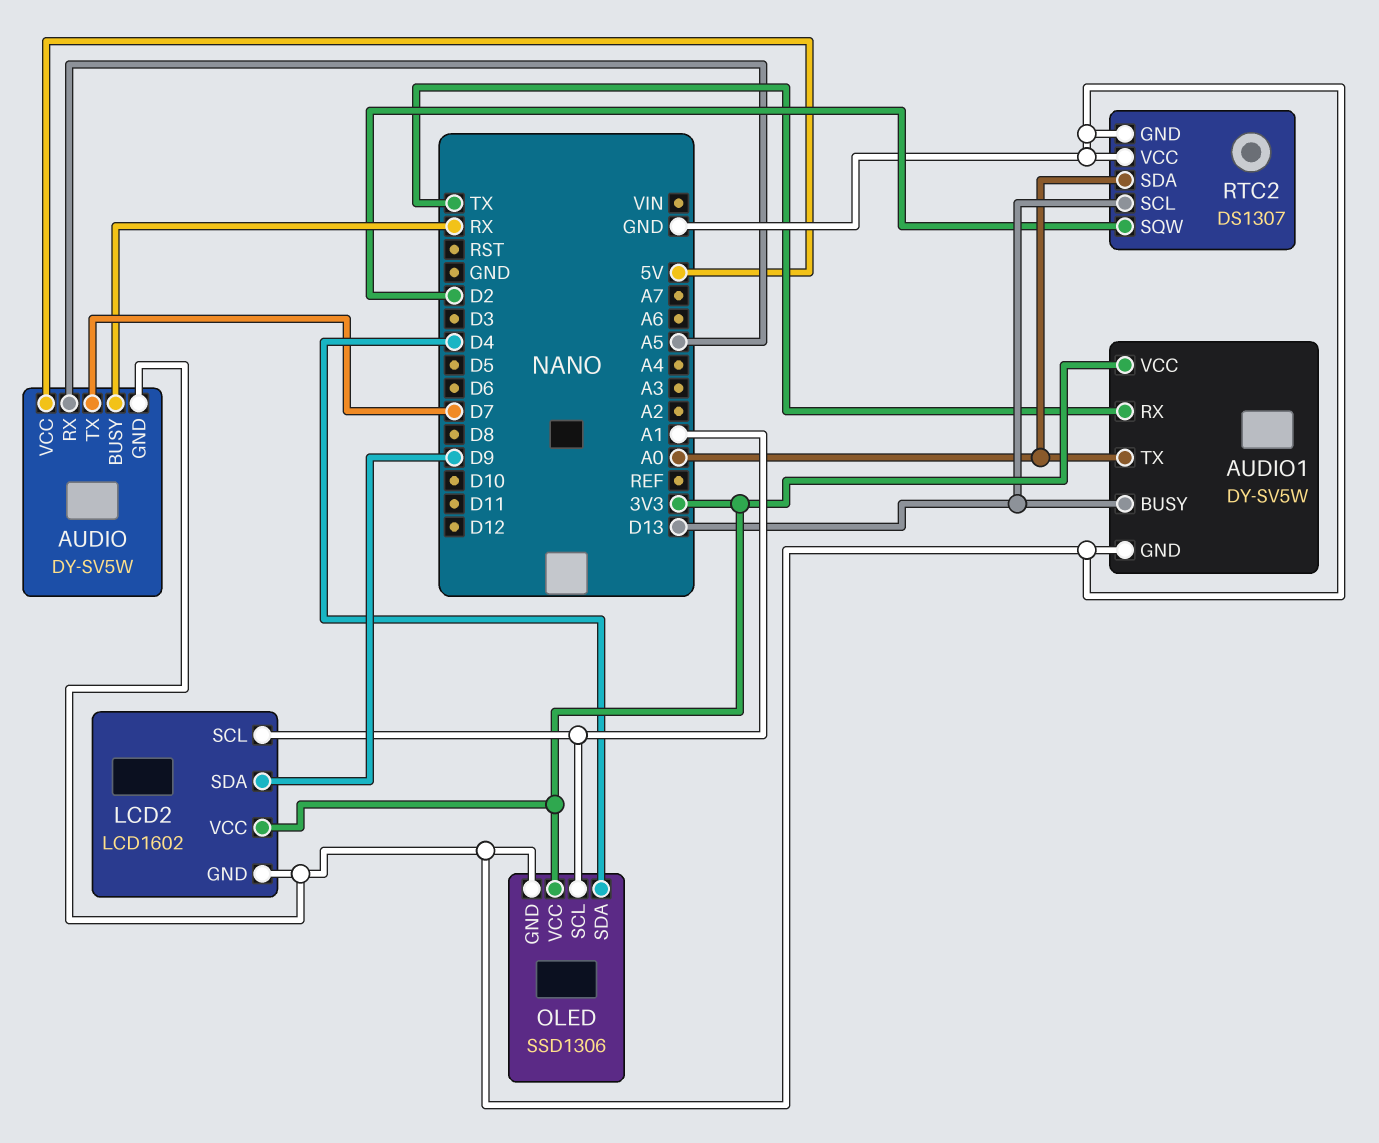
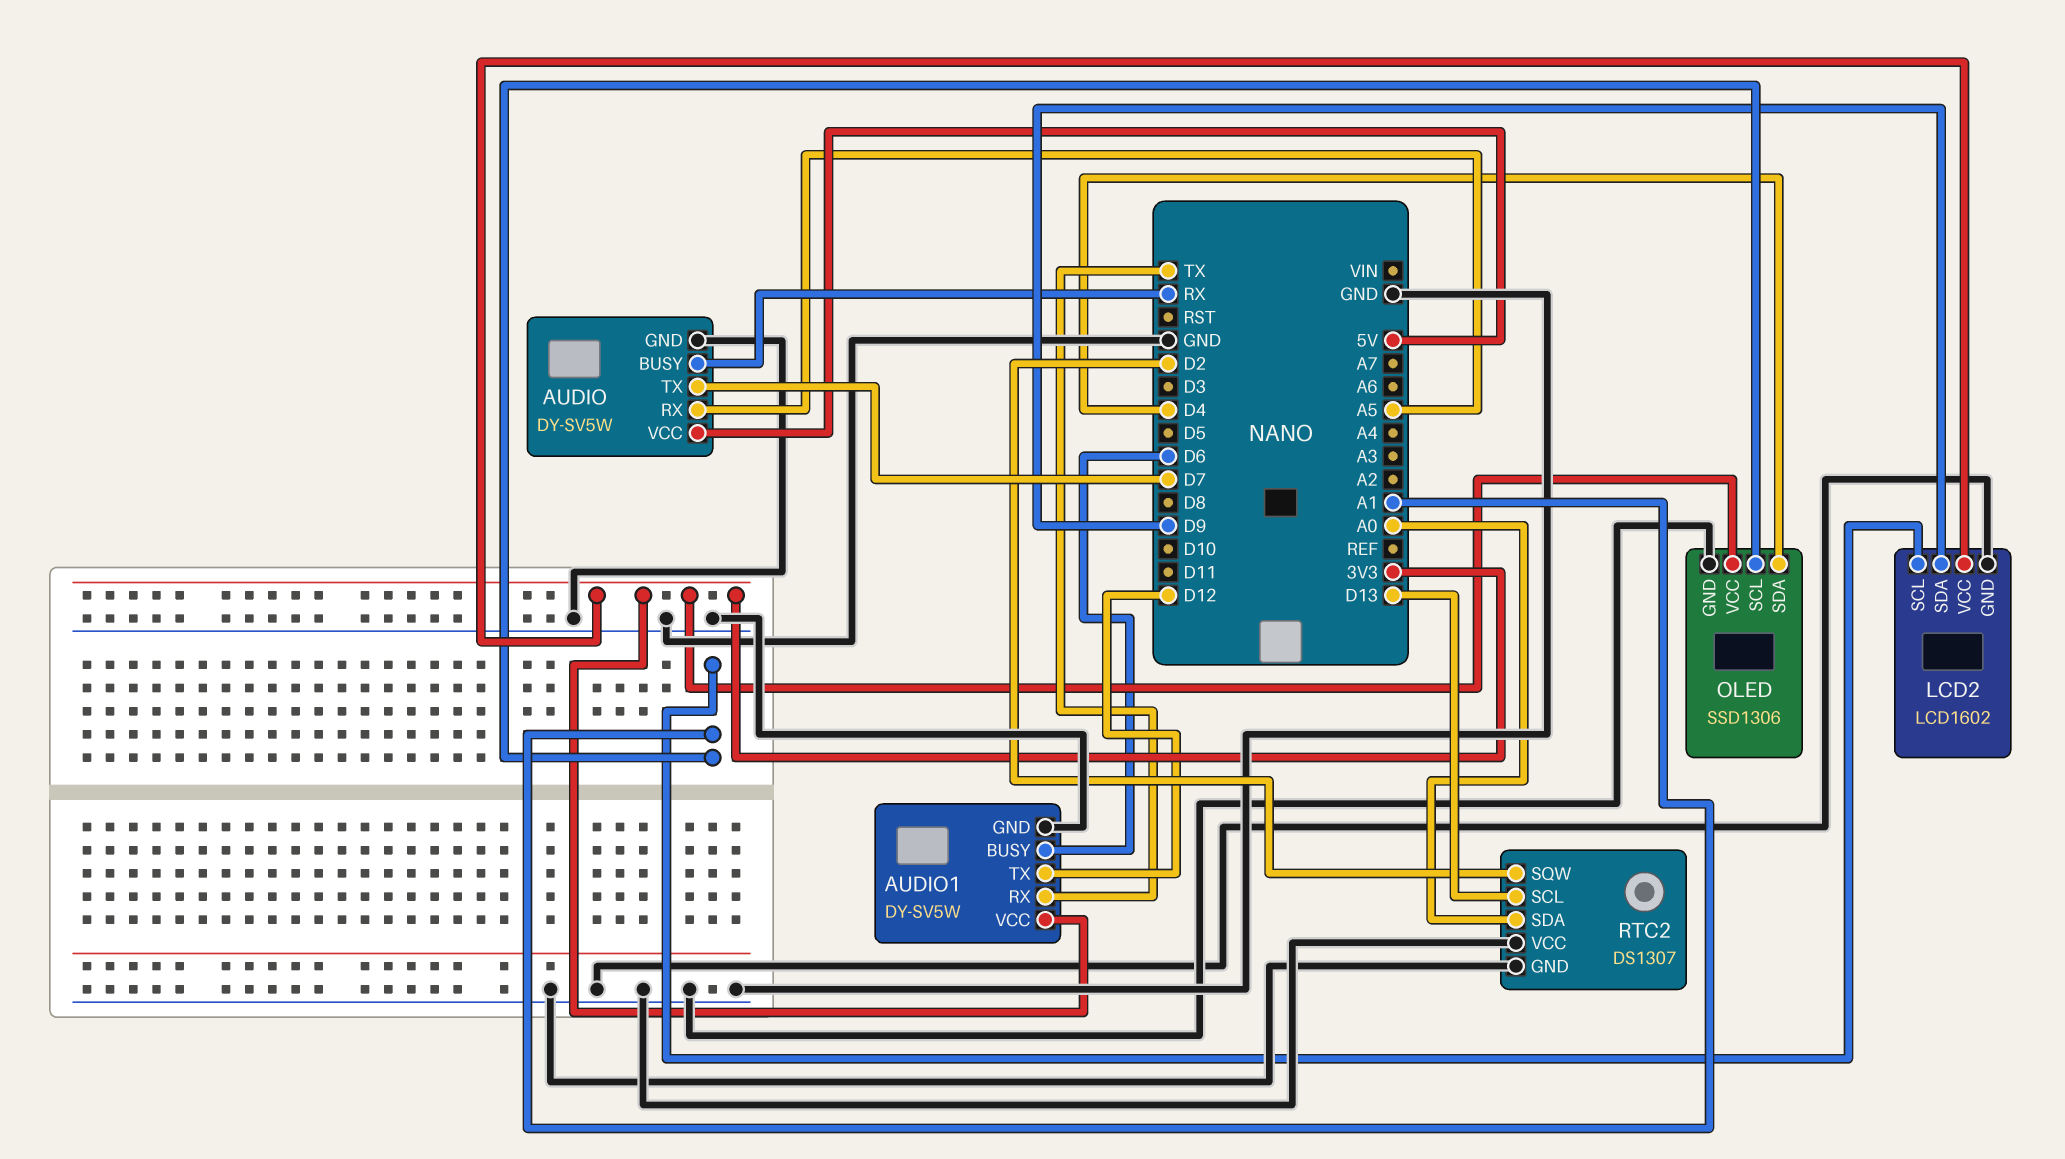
AUDIO1 pin BUSY: D13 -> D6
AUDIO1 pin TX: A0 -> D12

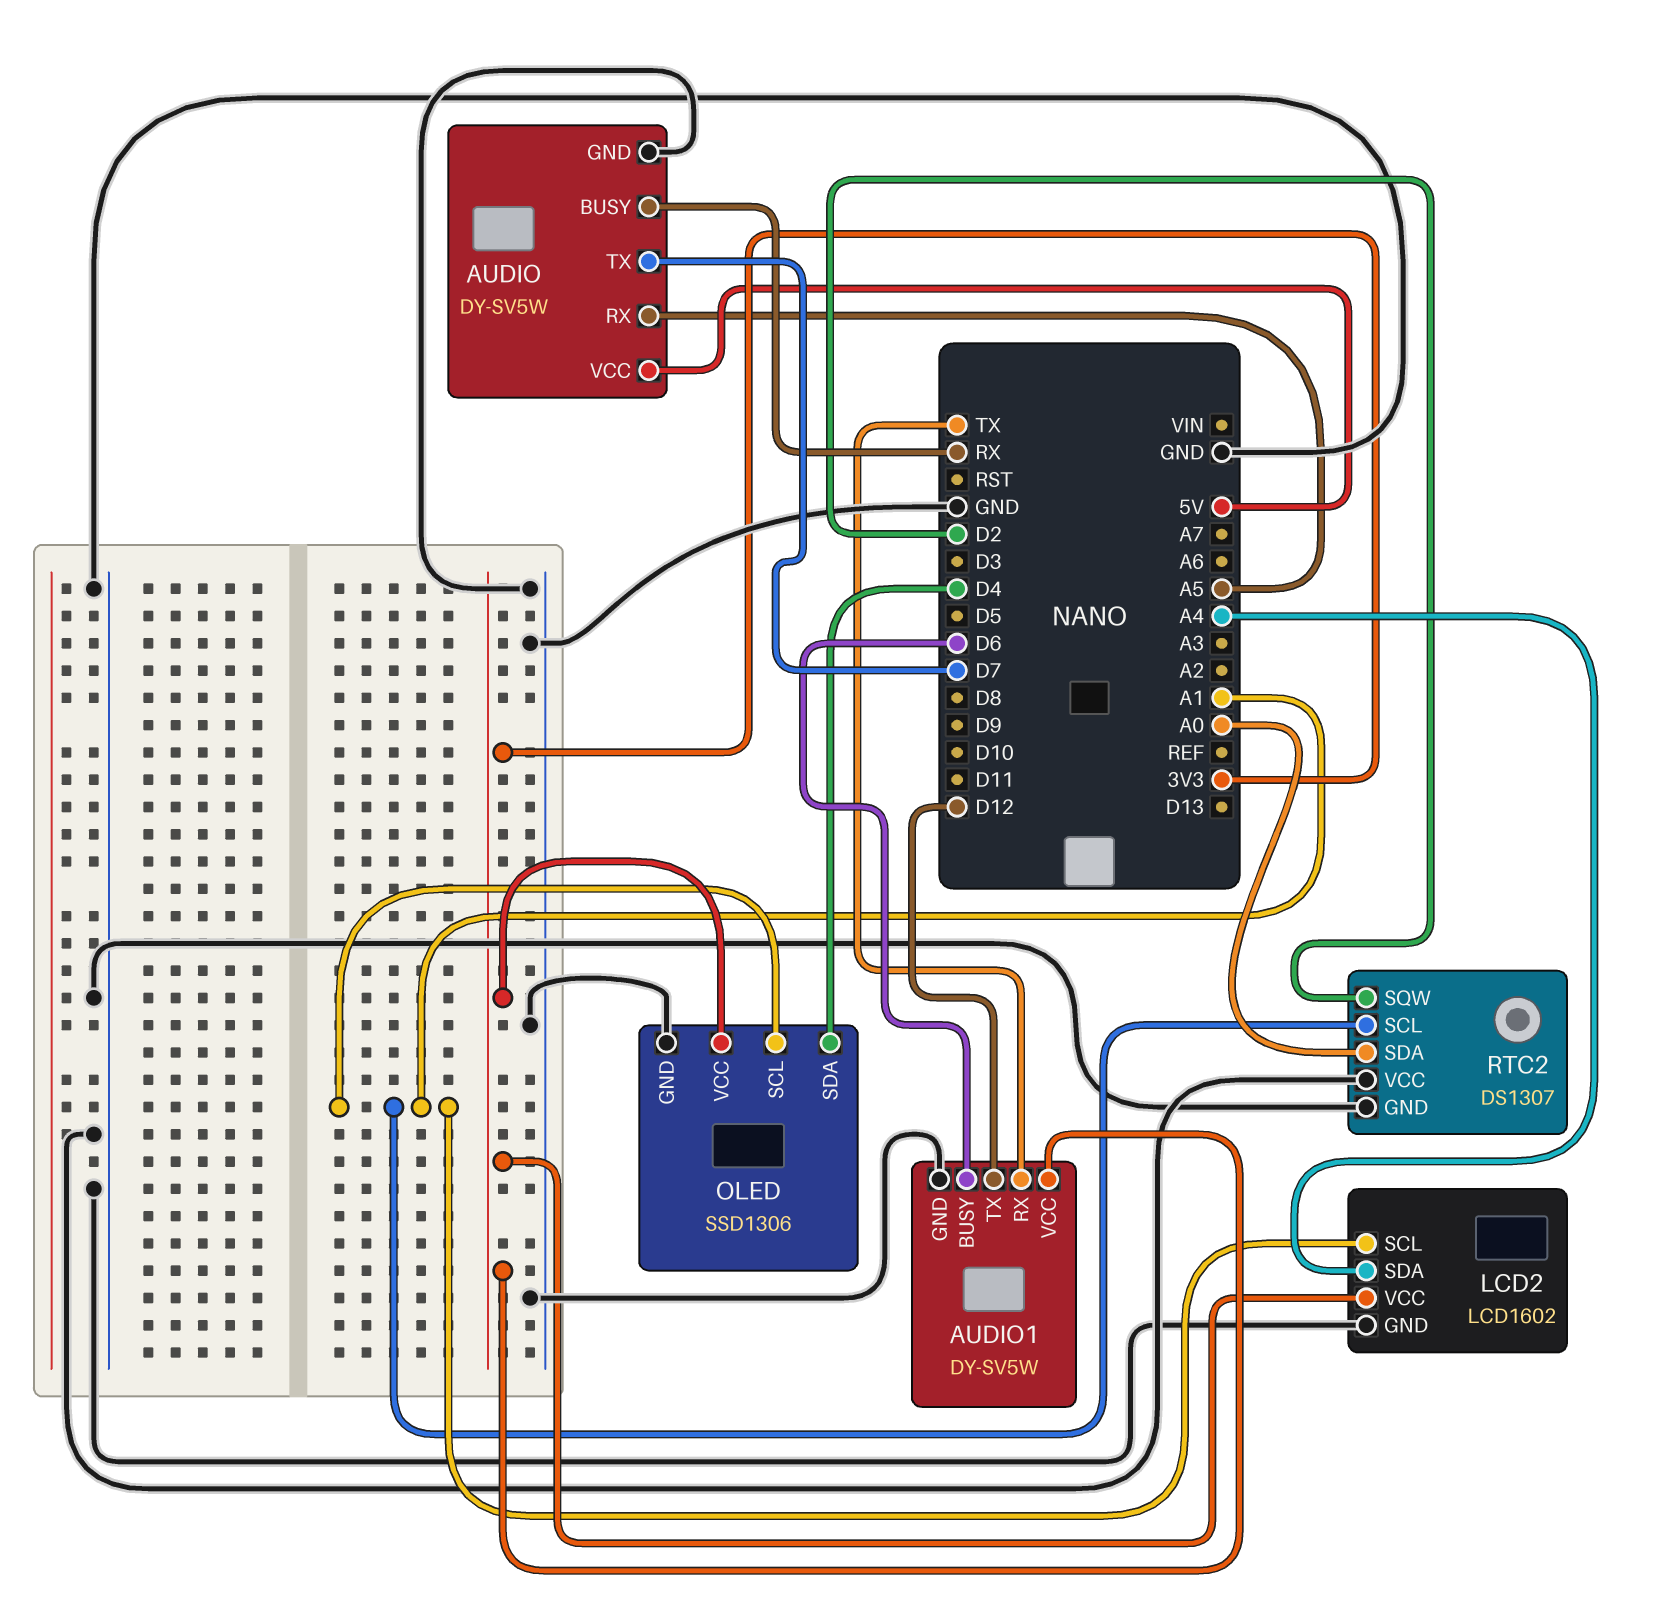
LCD2 pin SDA: D9 -> A4
RTC2 pin SCL: D13 -> A1

